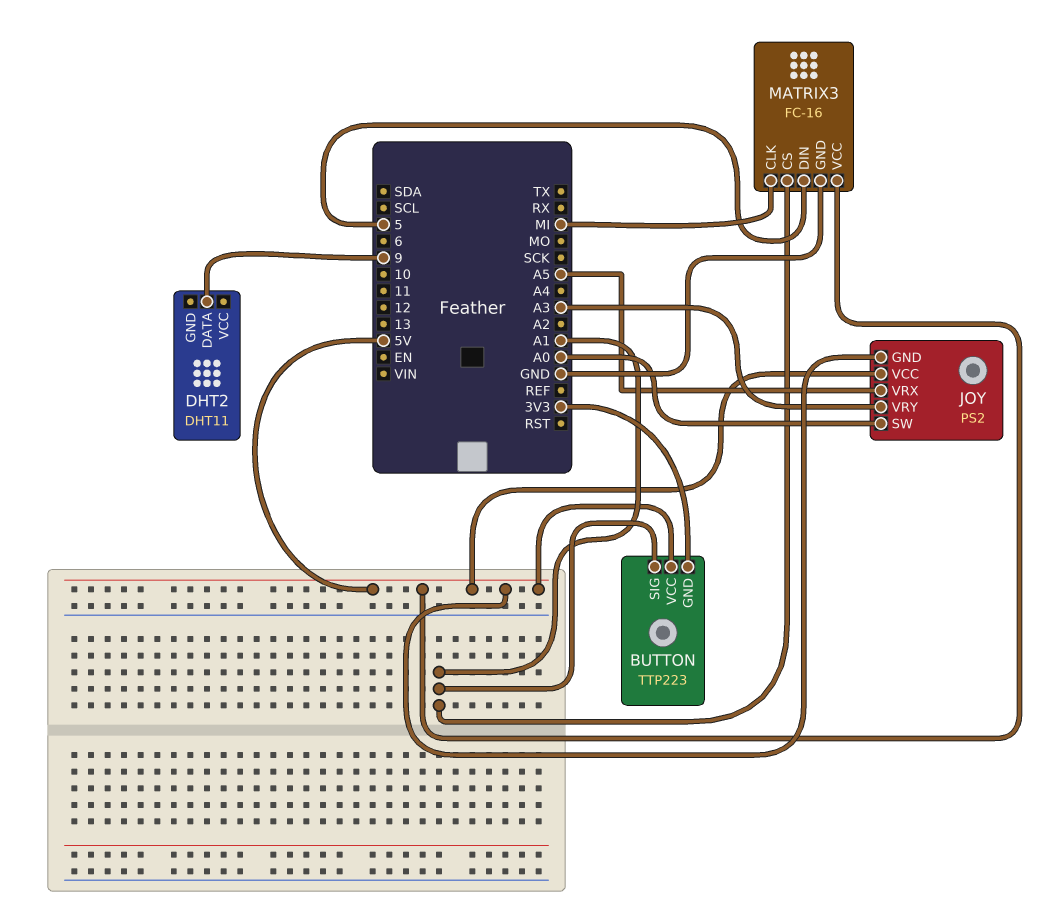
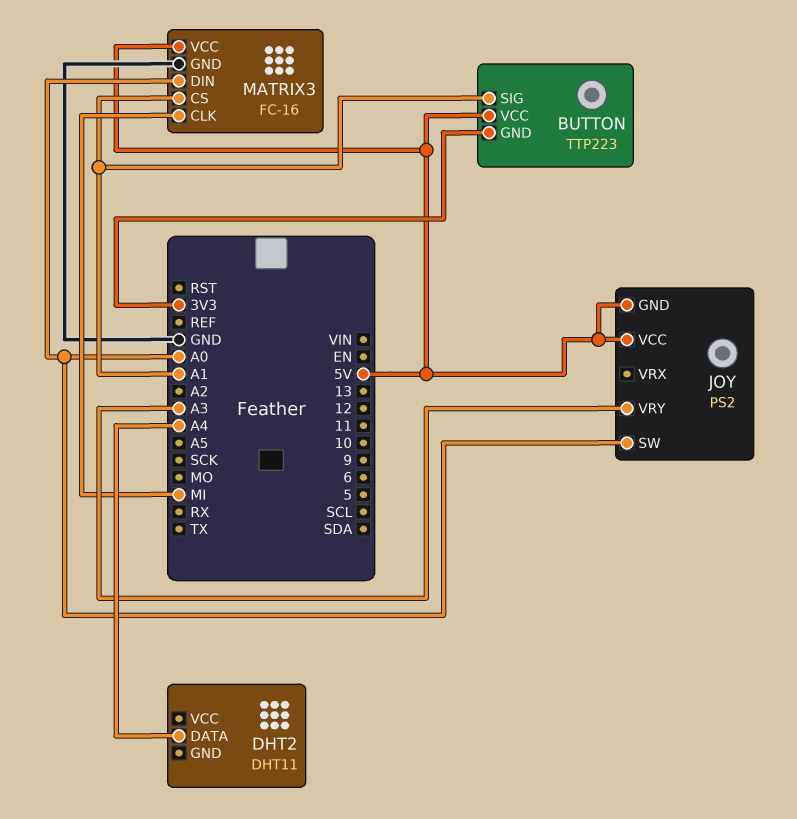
DHT2 pin DATA: 9 -> A4
JOY pin VRX: A5 -> none
MATRIX3 pin DIN: 5 -> A0

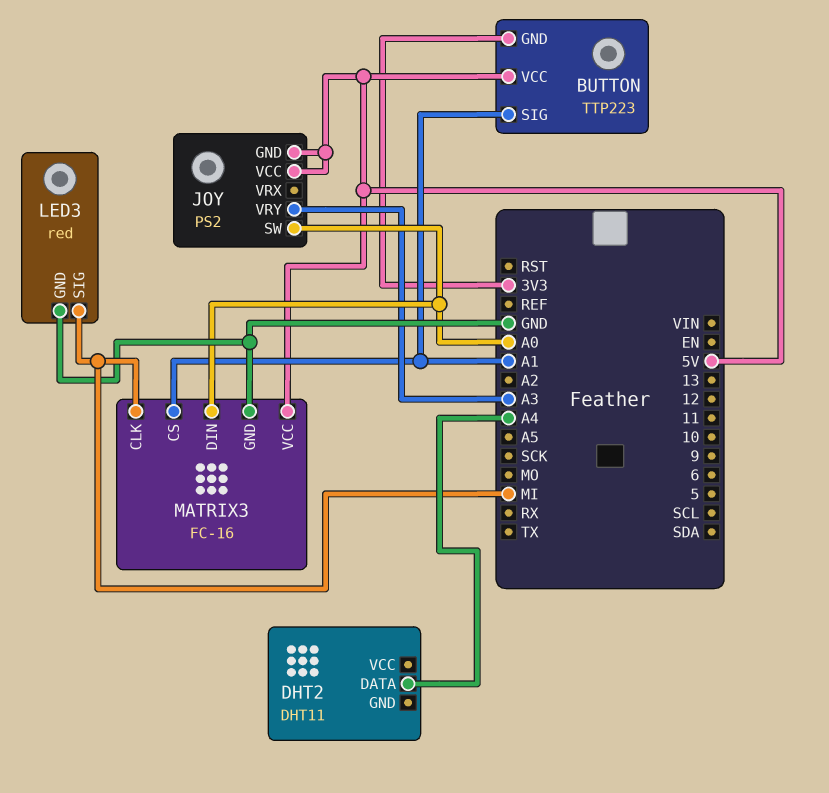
LED3: none -> red
LED3 pin GND: none -> GND
LED3 pin SIG: none -> MI

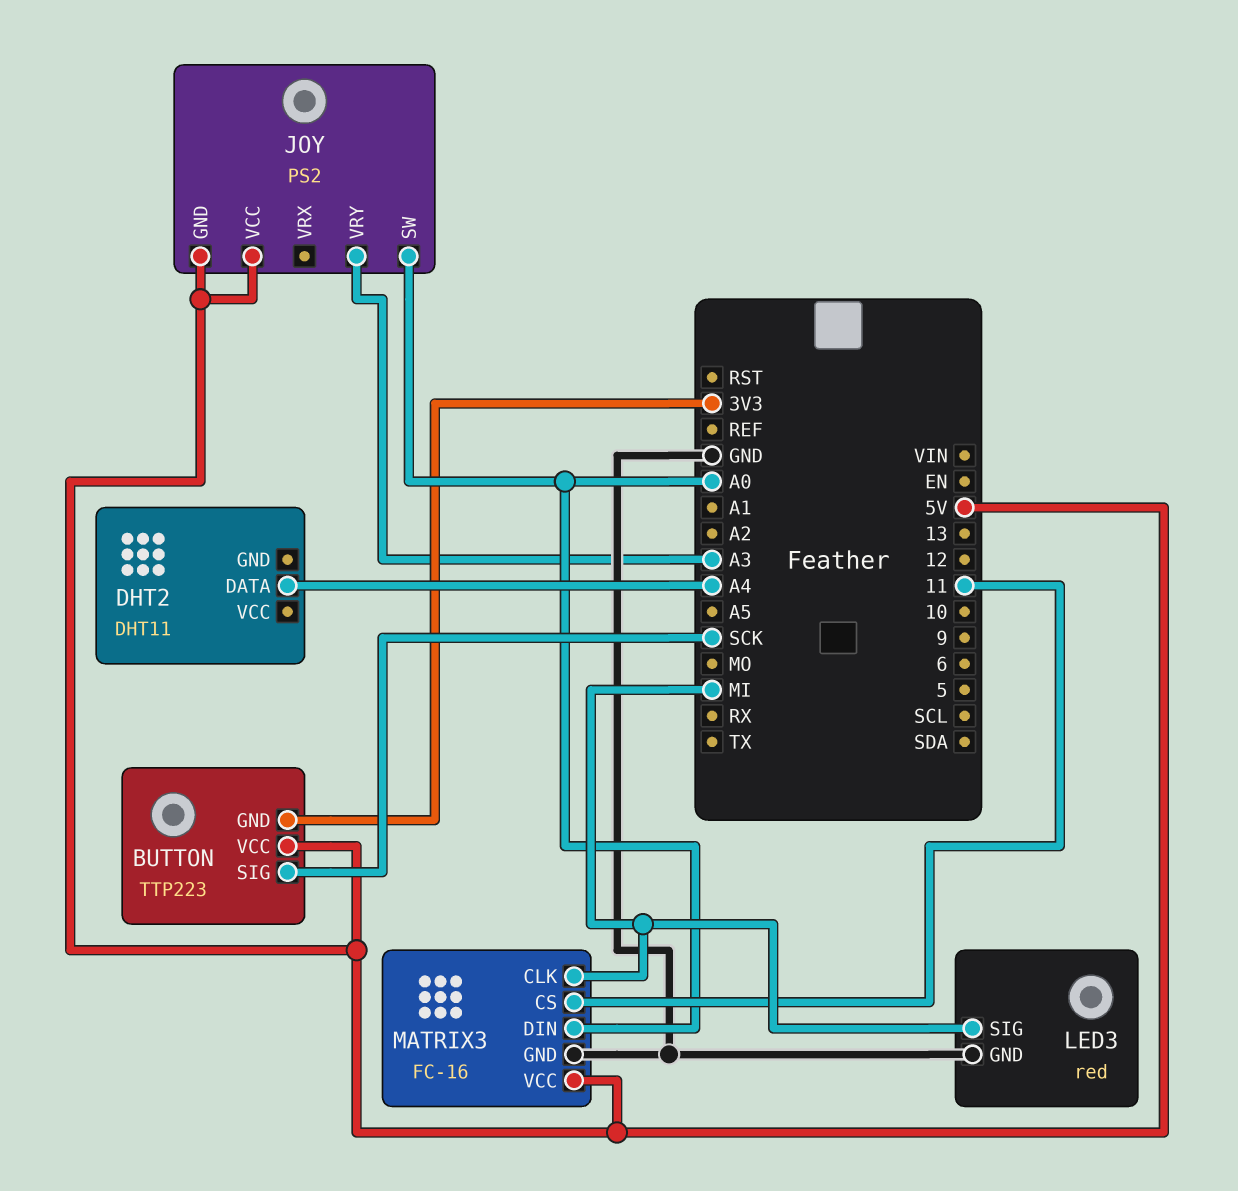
BUTTON pin SIG: A1 -> SCK
MATRIX3 pin CS: A1 -> 11

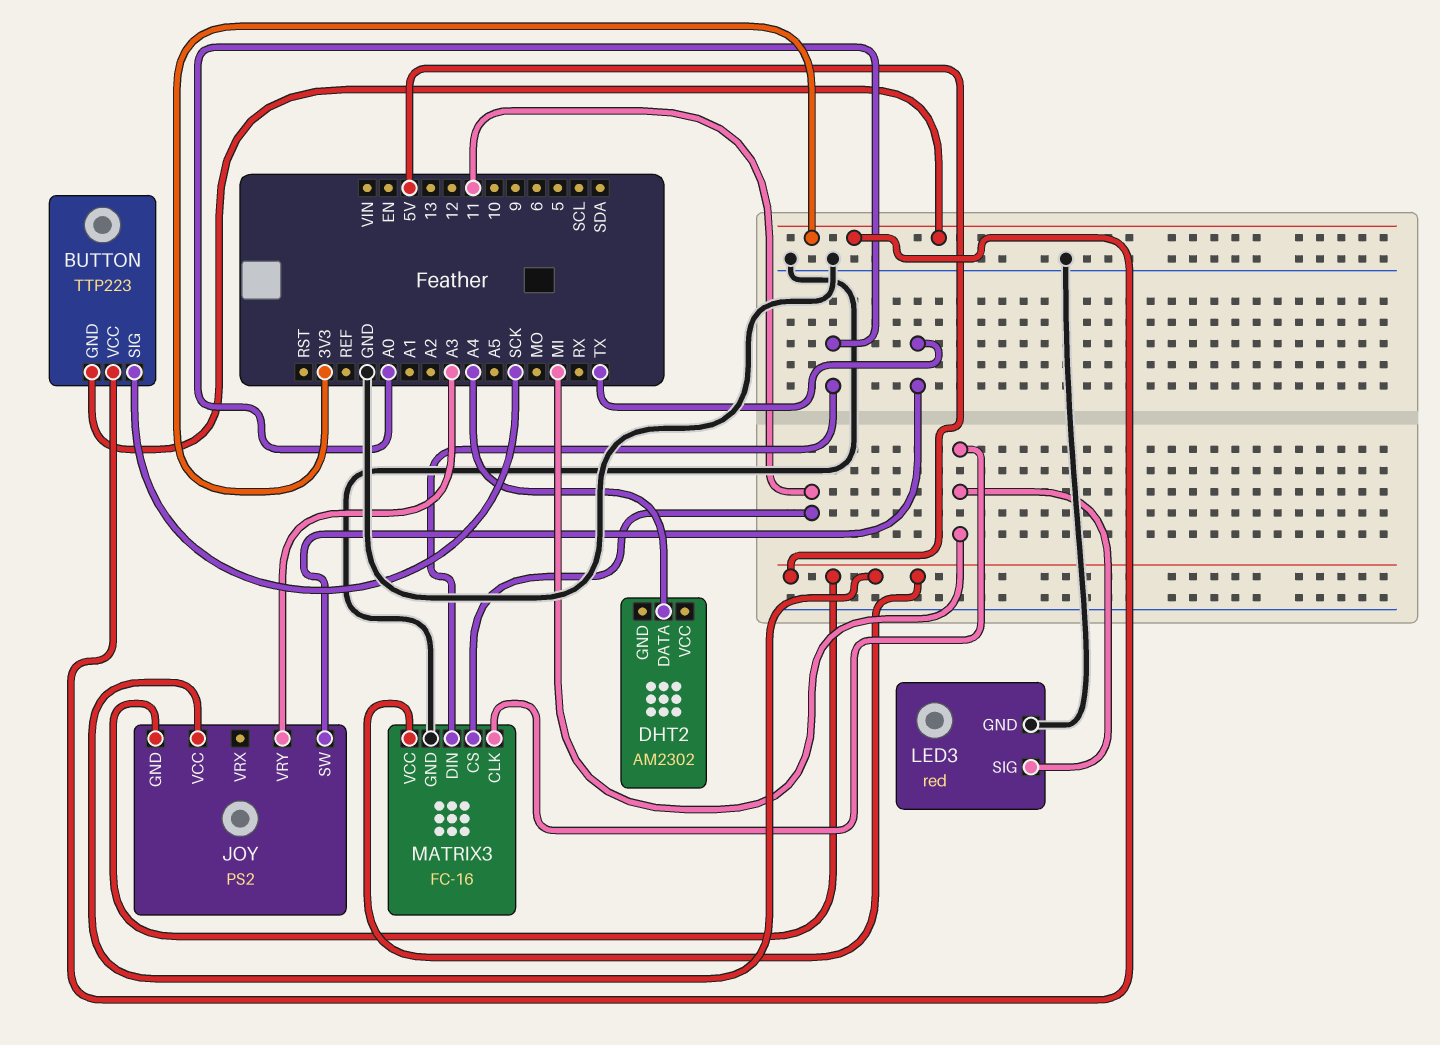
BUTTON pin VCC: 5V -> 3V3
DHT2: DHT11 -> AM2302
JOY pin SW: A0 -> TX

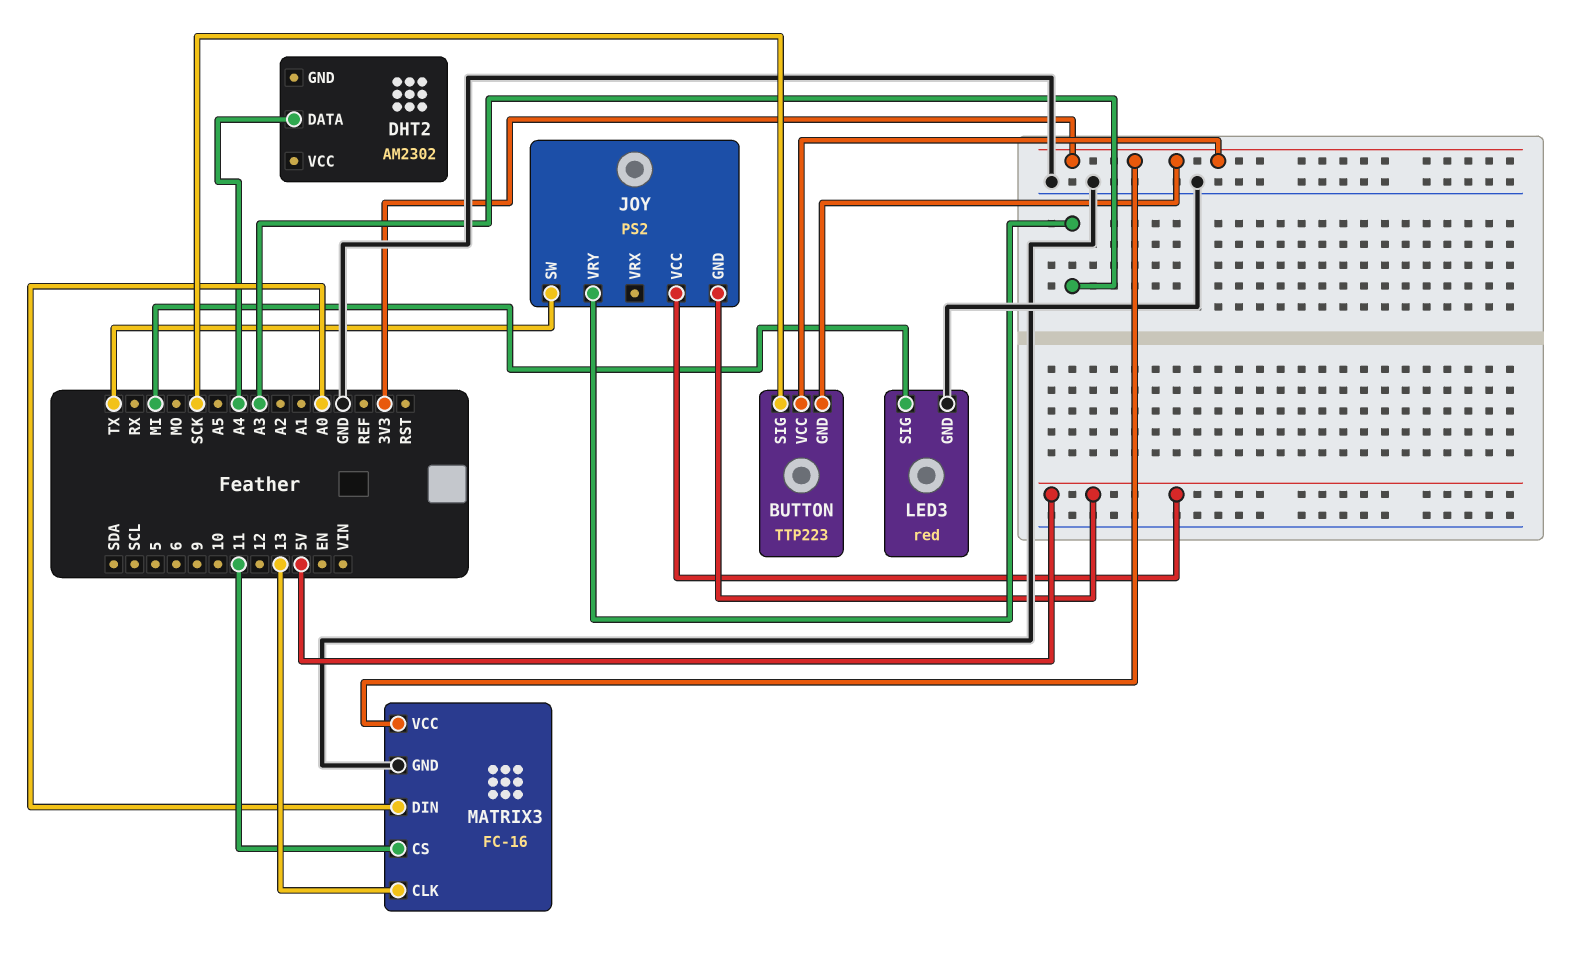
MATRIX3 pin CLK: MI -> 13
MATRIX3 pin VCC: 5V -> 3V3

